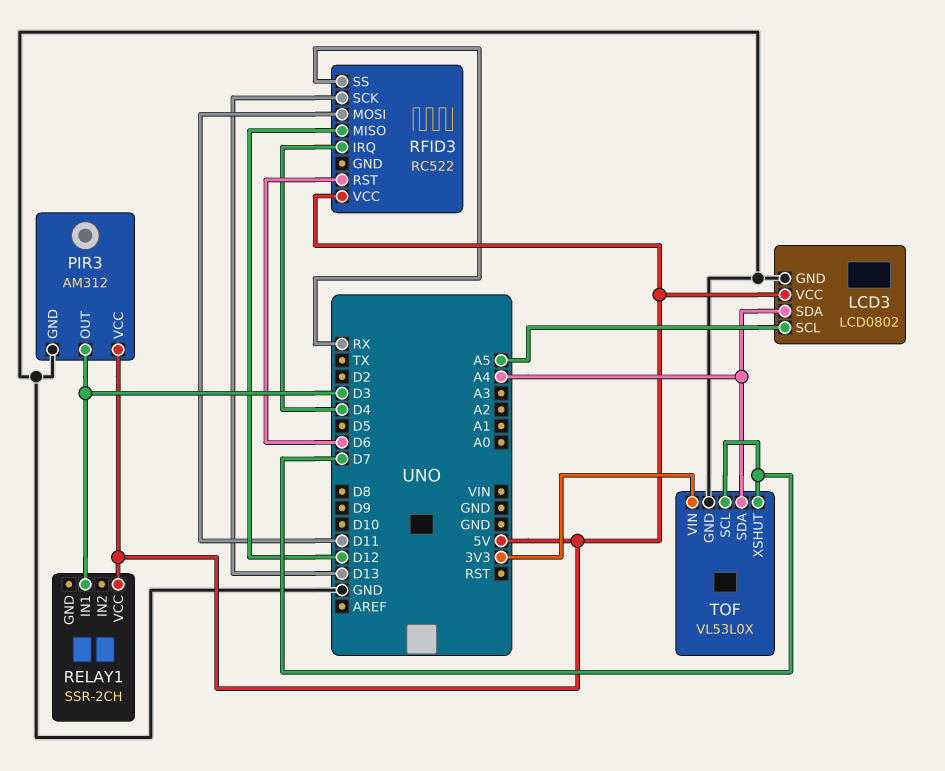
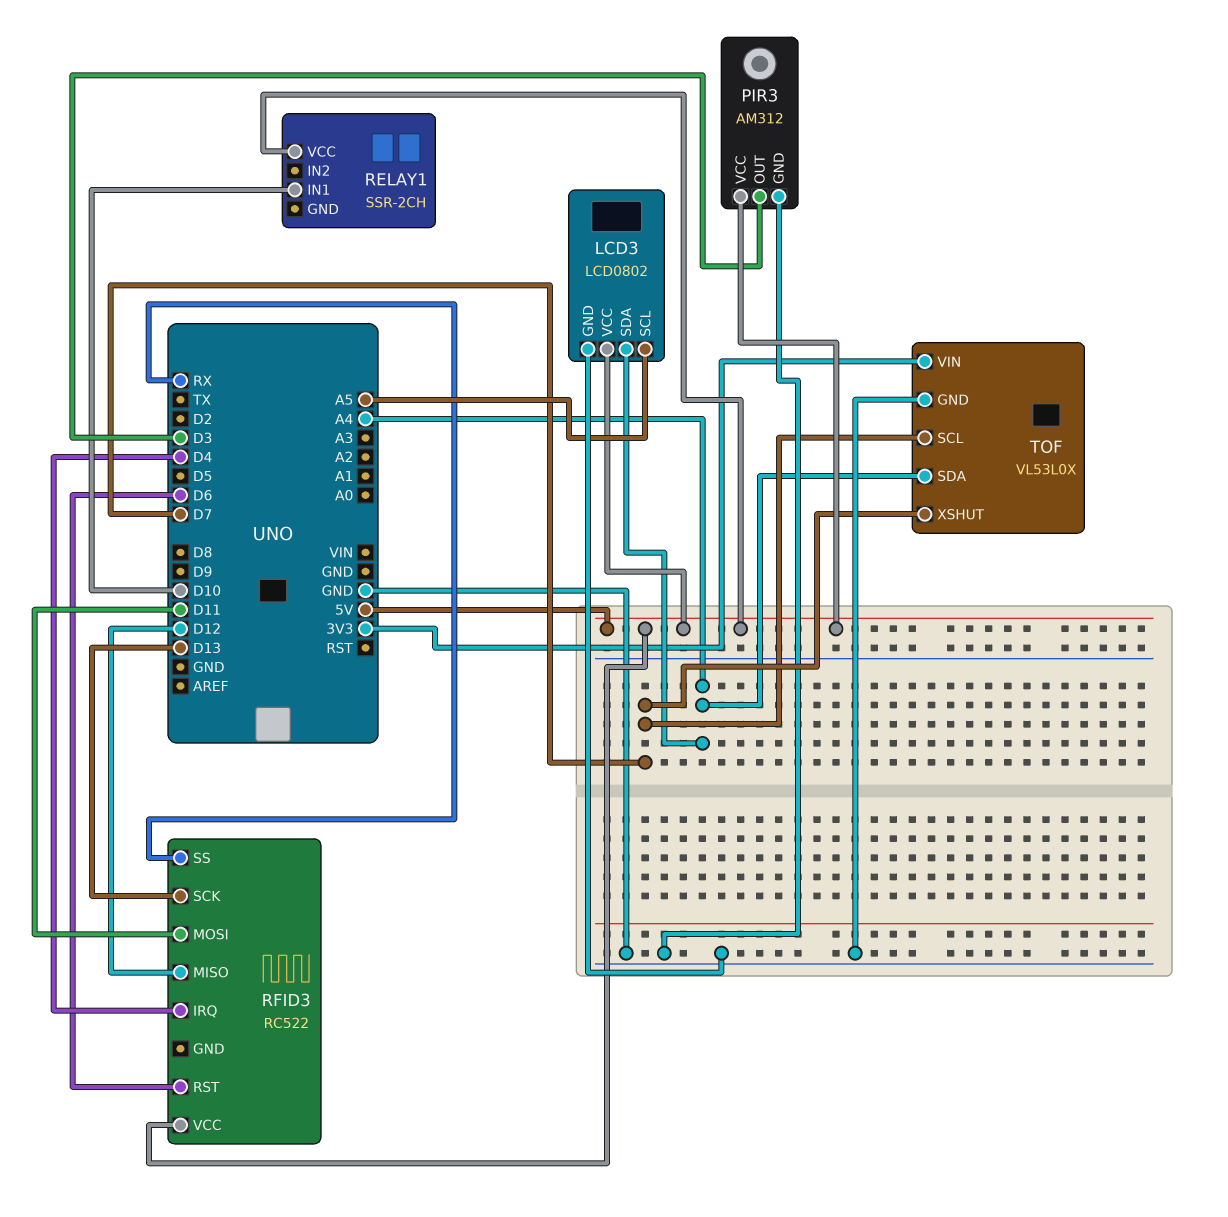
RELAY1 pin IN1: D3 -> D10

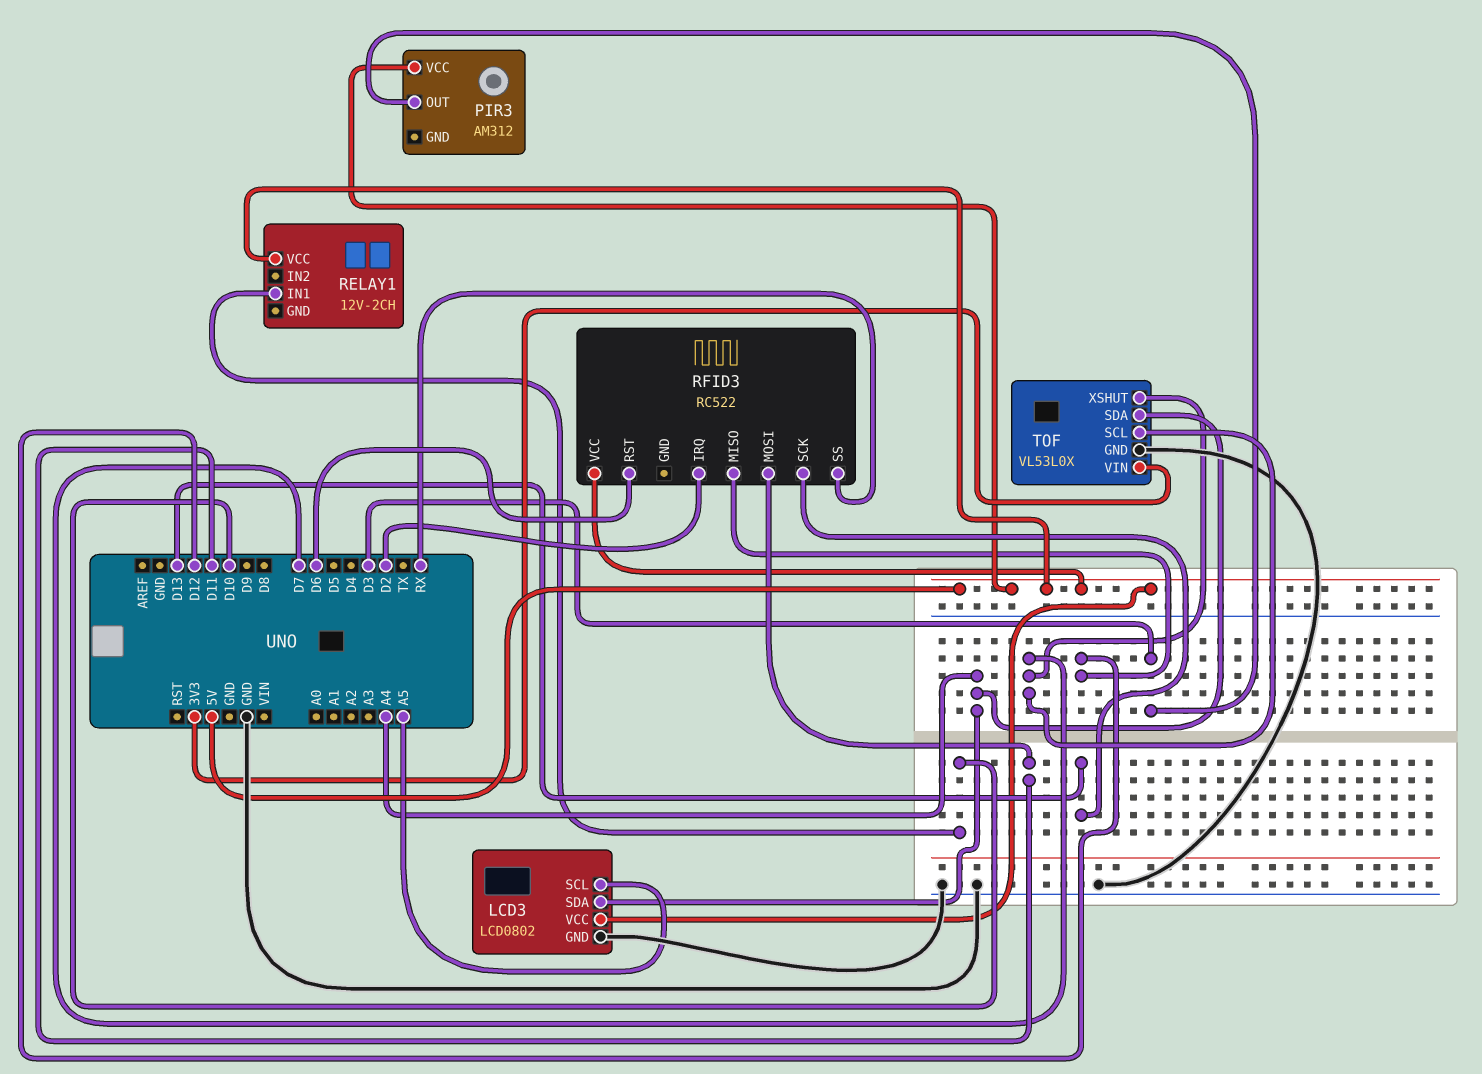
PIR3 pin GND: GND -> none
RELAY1: SSR-2CH -> 12V-2CH
RFID3 pin IRQ: D4 -> D2

